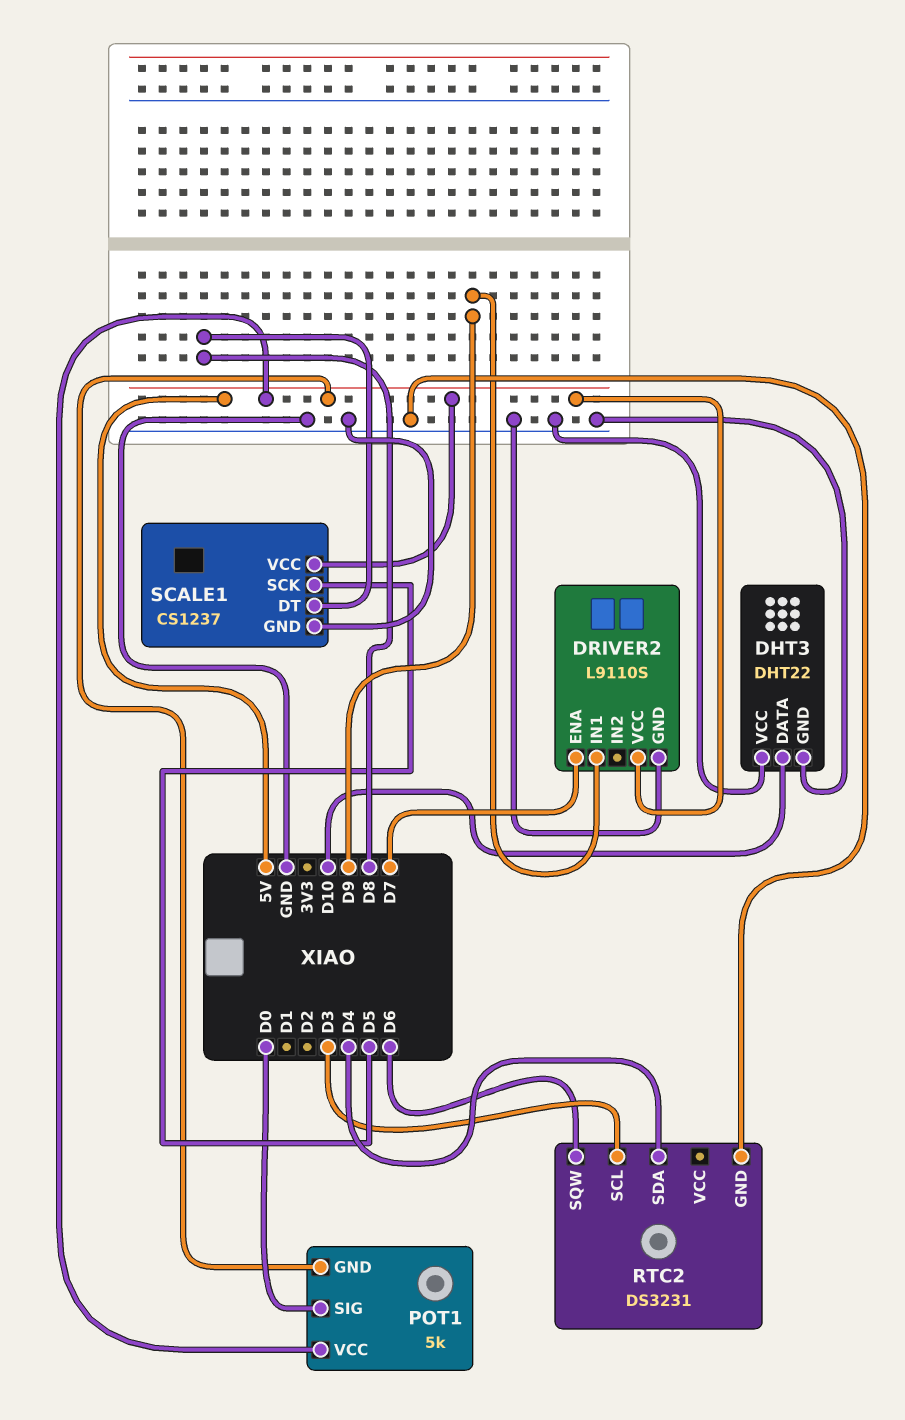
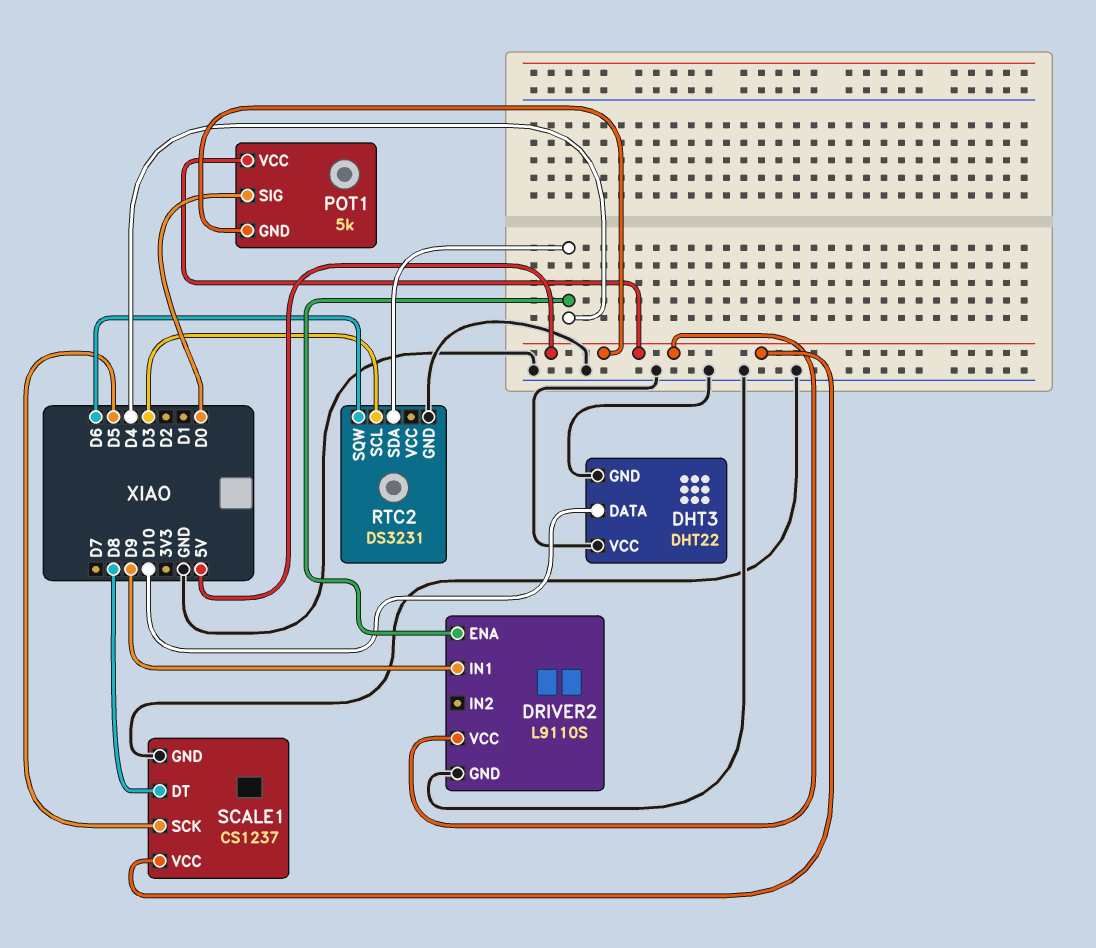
DRIVER2 pin ENA: D7 -> D4

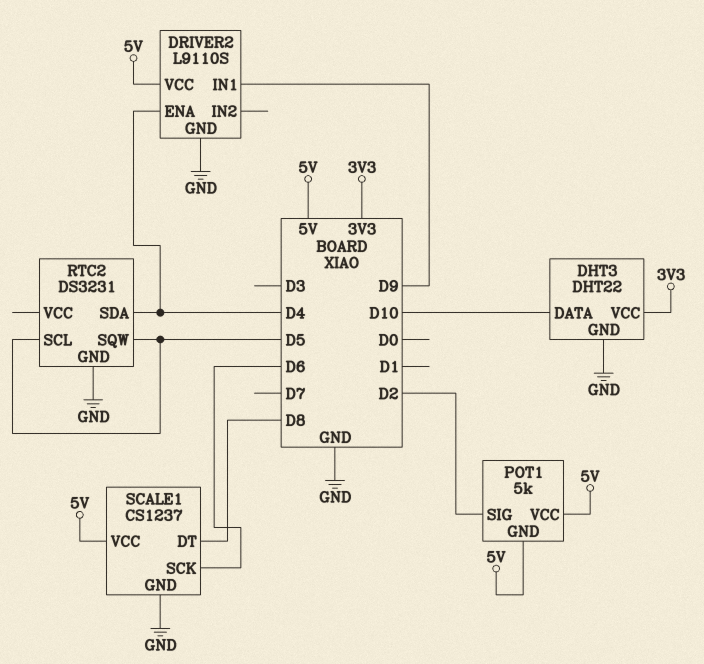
DHT3 pin VCC: GND -> 3V3
POT1 pin SIG: D0 -> D2
RTC2 pin SCL: D3 -> D5
RTC2 pin SQW: D6 -> D5
SCALE1 pin SCK: D5 -> D6

